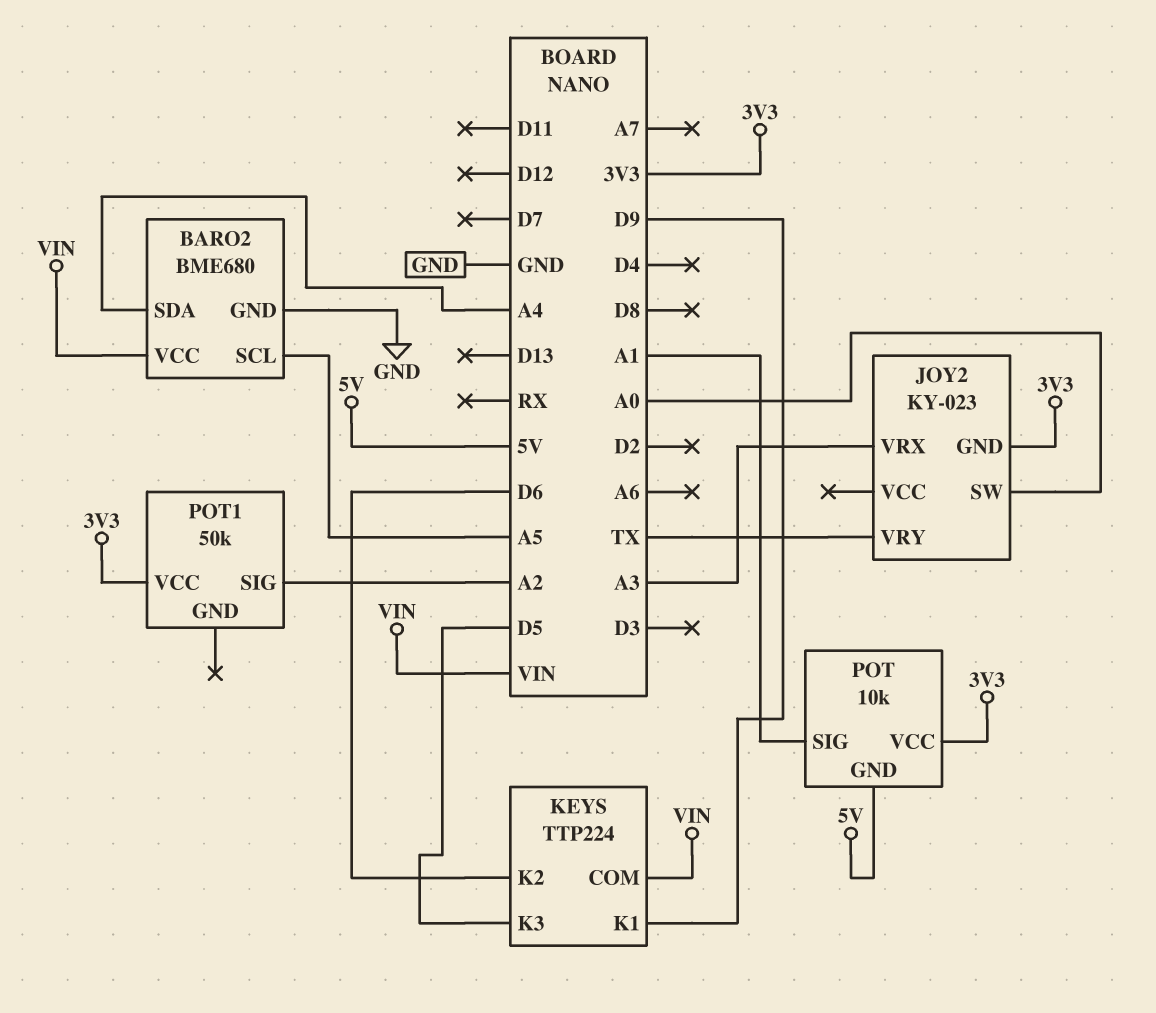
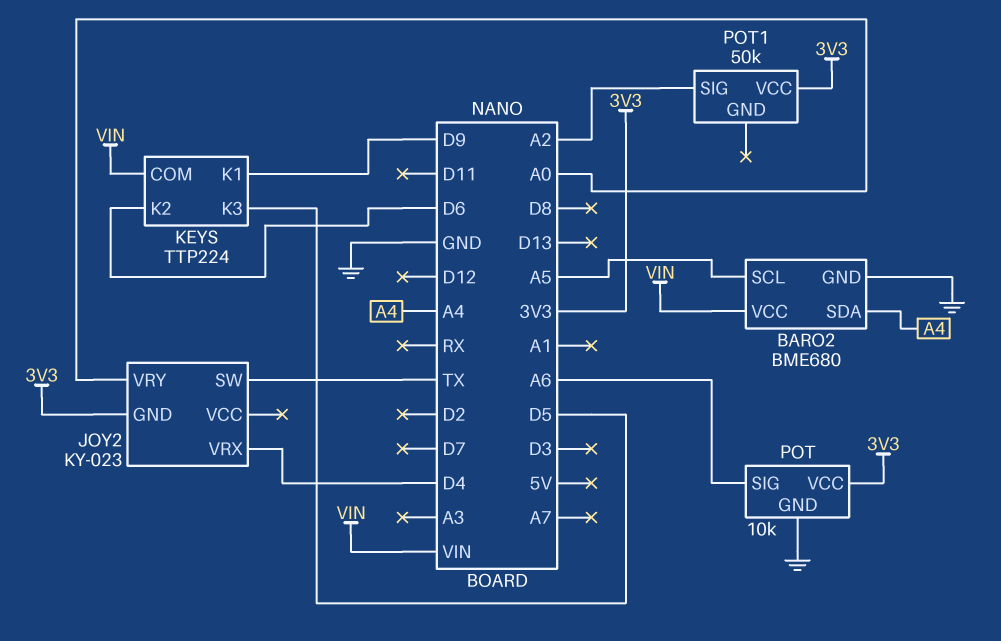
JOY2 pin SW: A0 -> TX
JOY2 pin VRX: A3 -> D4
JOY2 pin VRY: TX -> A0
POT pin GND: 5V -> GND
POT pin SIG: A1 -> A6

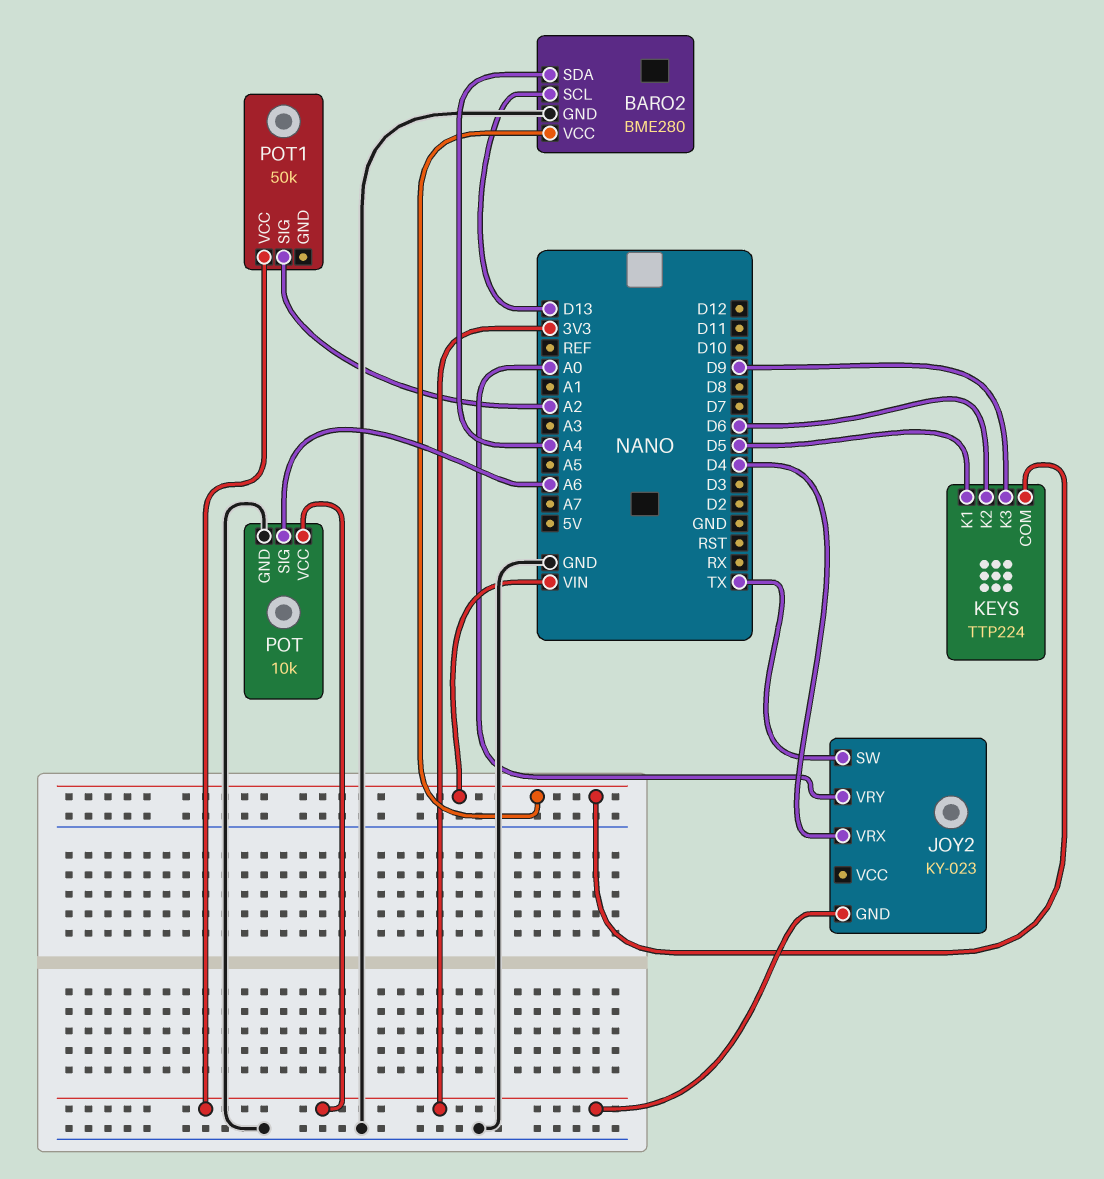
BARO2: BME680 -> BME280
BARO2 pin SCL: A5 -> D13
KEYS pin K1: D9 -> D5
KEYS pin K3: D5 -> D9

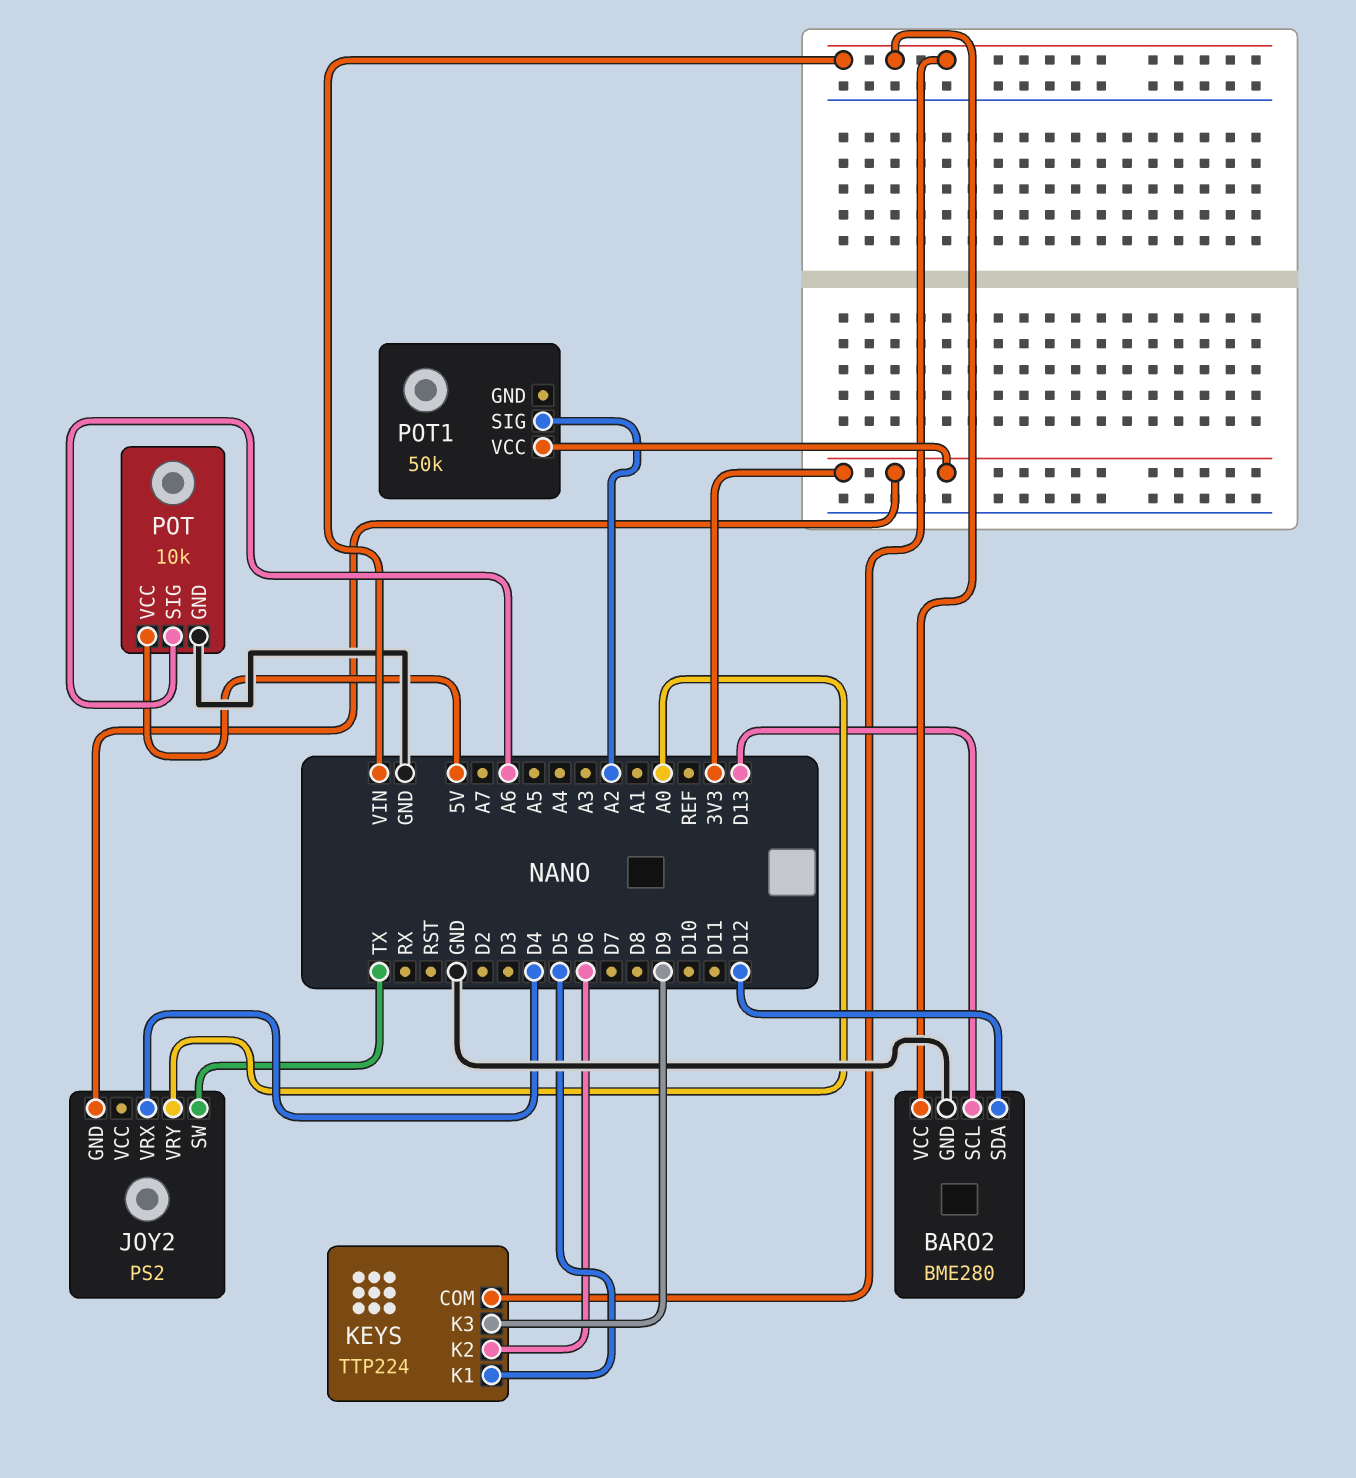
BARO2 pin SDA: A4 -> D12
JOY2: KY-023 -> PS2
POT pin VCC: 3V3 -> 5V

